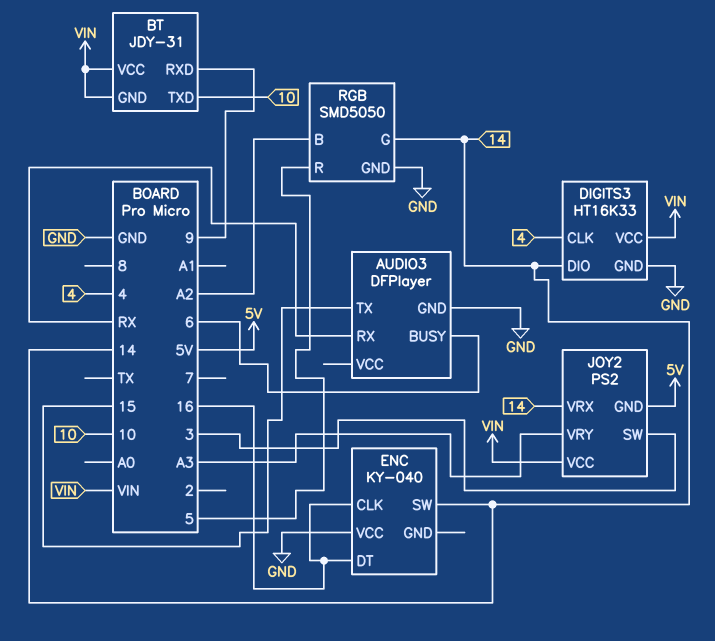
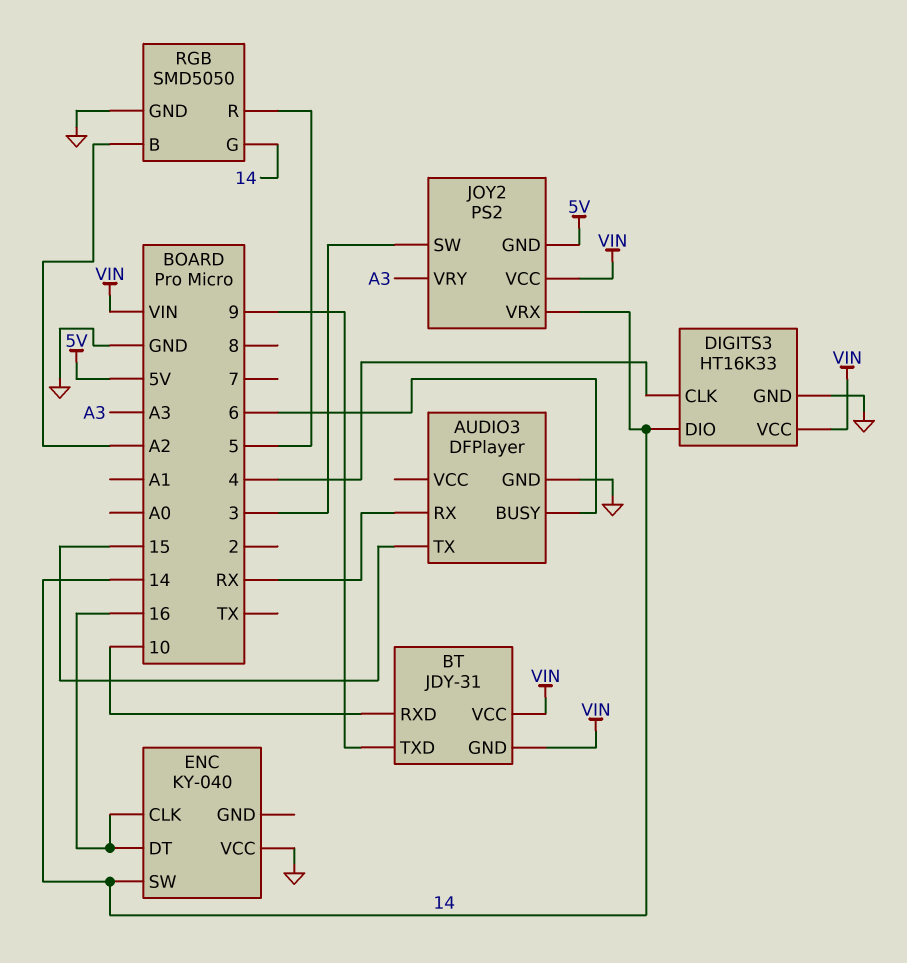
BT pin RXD: 9 -> 10
BT pin TXD: 10 -> 9

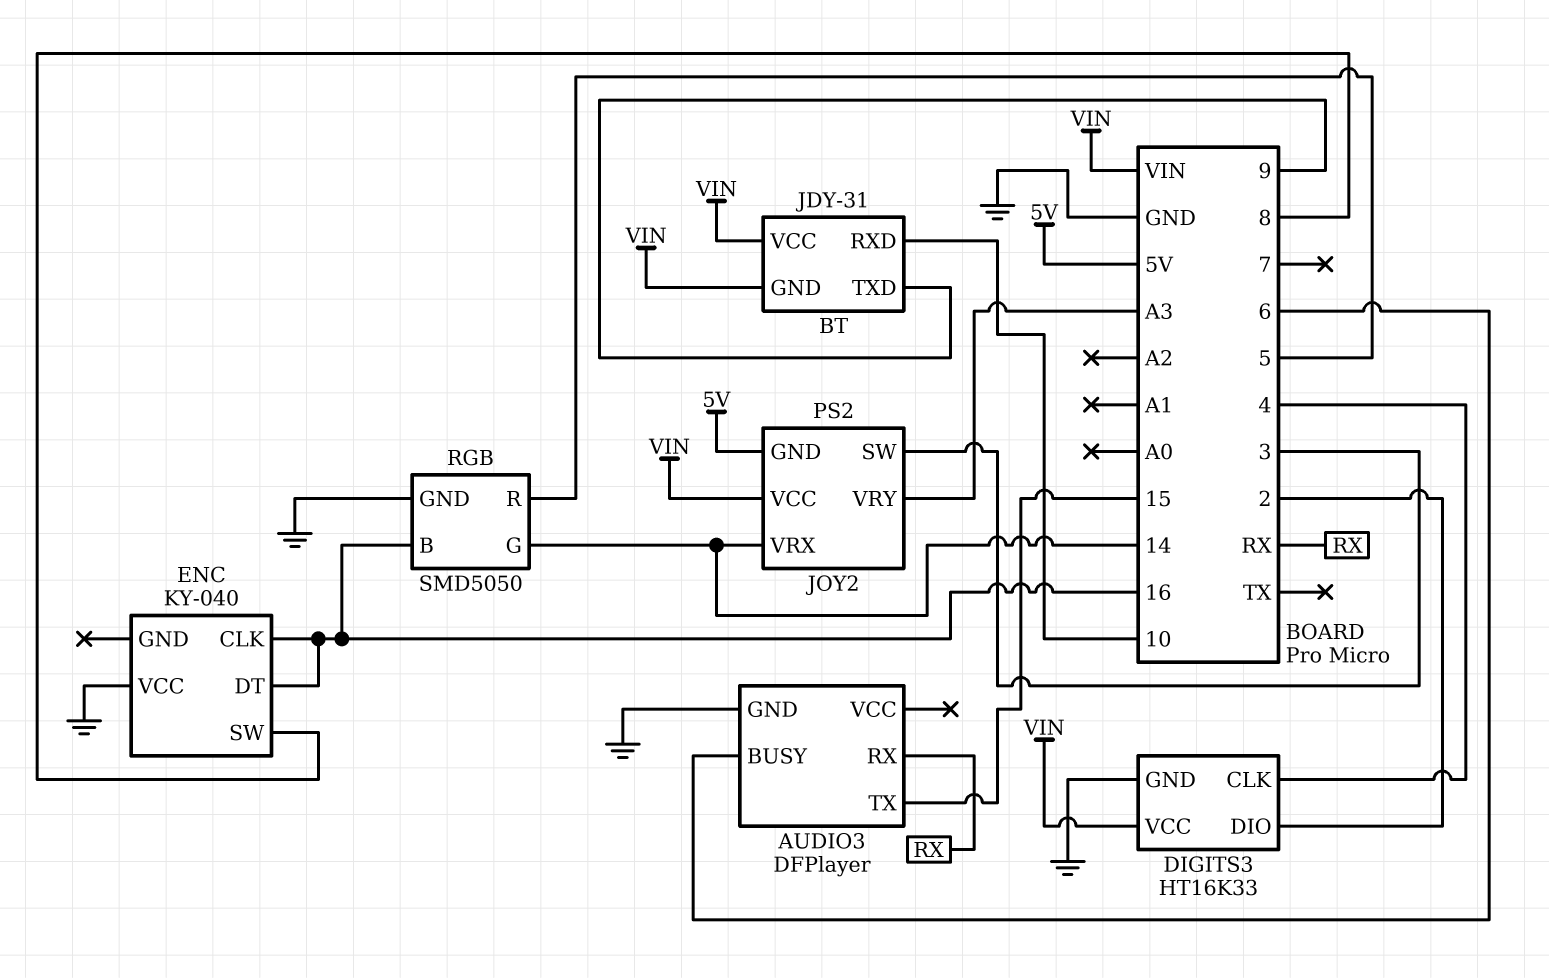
DIGITS3 pin DIO: 14 -> 2
ENC pin SW: 14 -> 8
RGB pin B: A2 -> 16

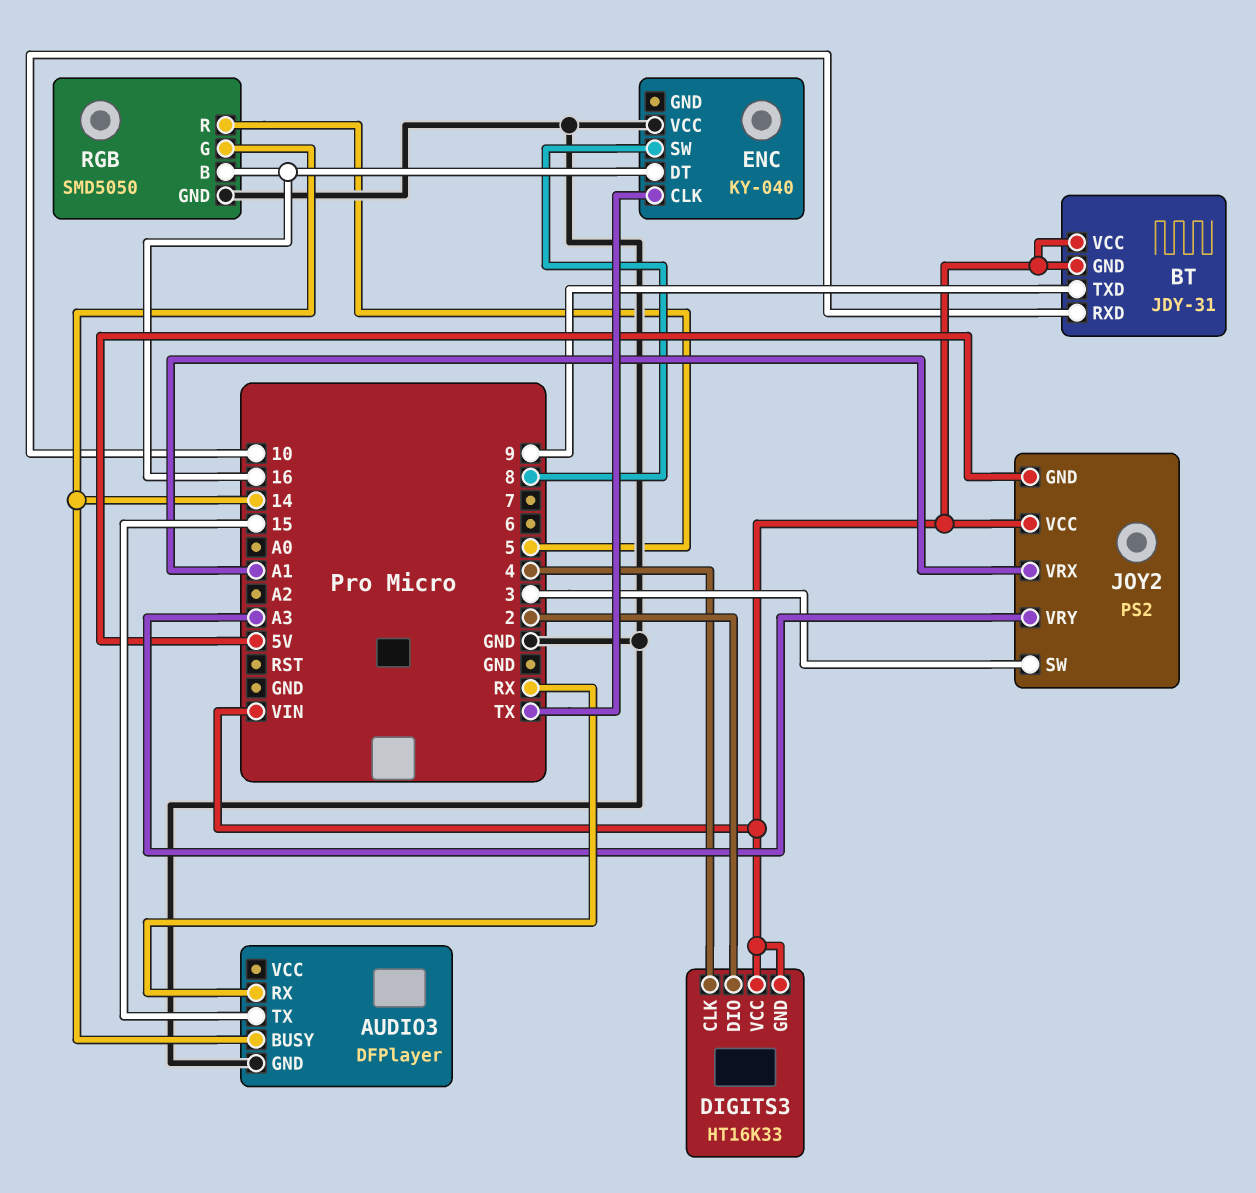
AUDIO3 pin BUSY: 6 -> 14
DIGITS3 pin GND: GND -> VIN
ENC pin CLK: 16 -> TX
JOY2 pin VRX: 14 -> A1

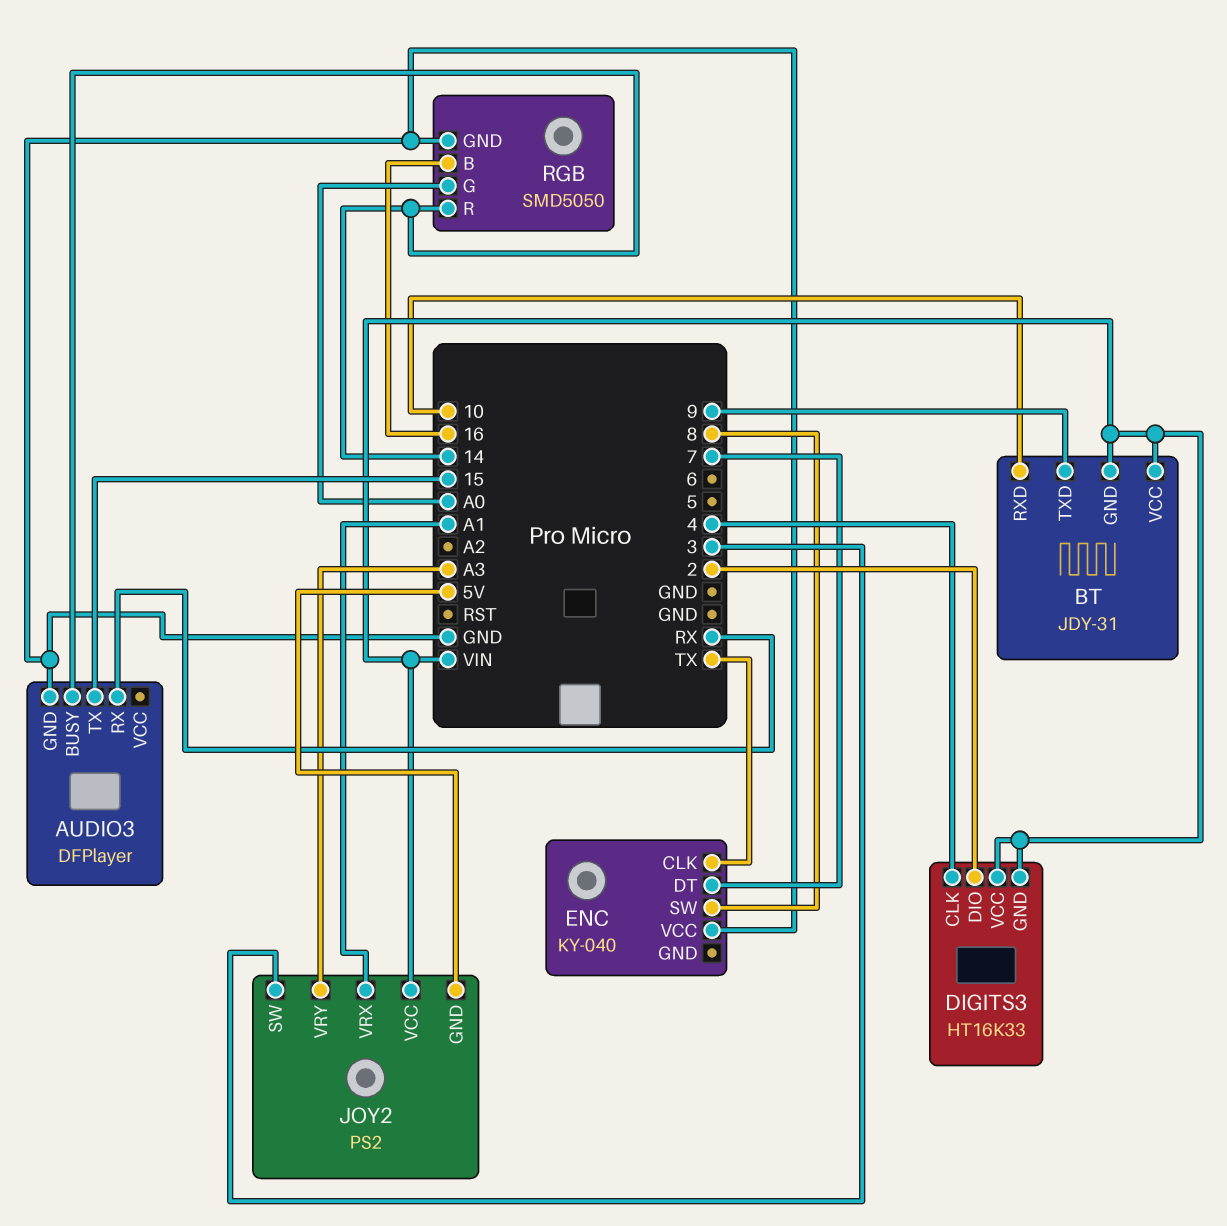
ENC pin DT: 16 -> 7
RGB pin G: 14 -> A0
RGB pin R: 5 -> 14

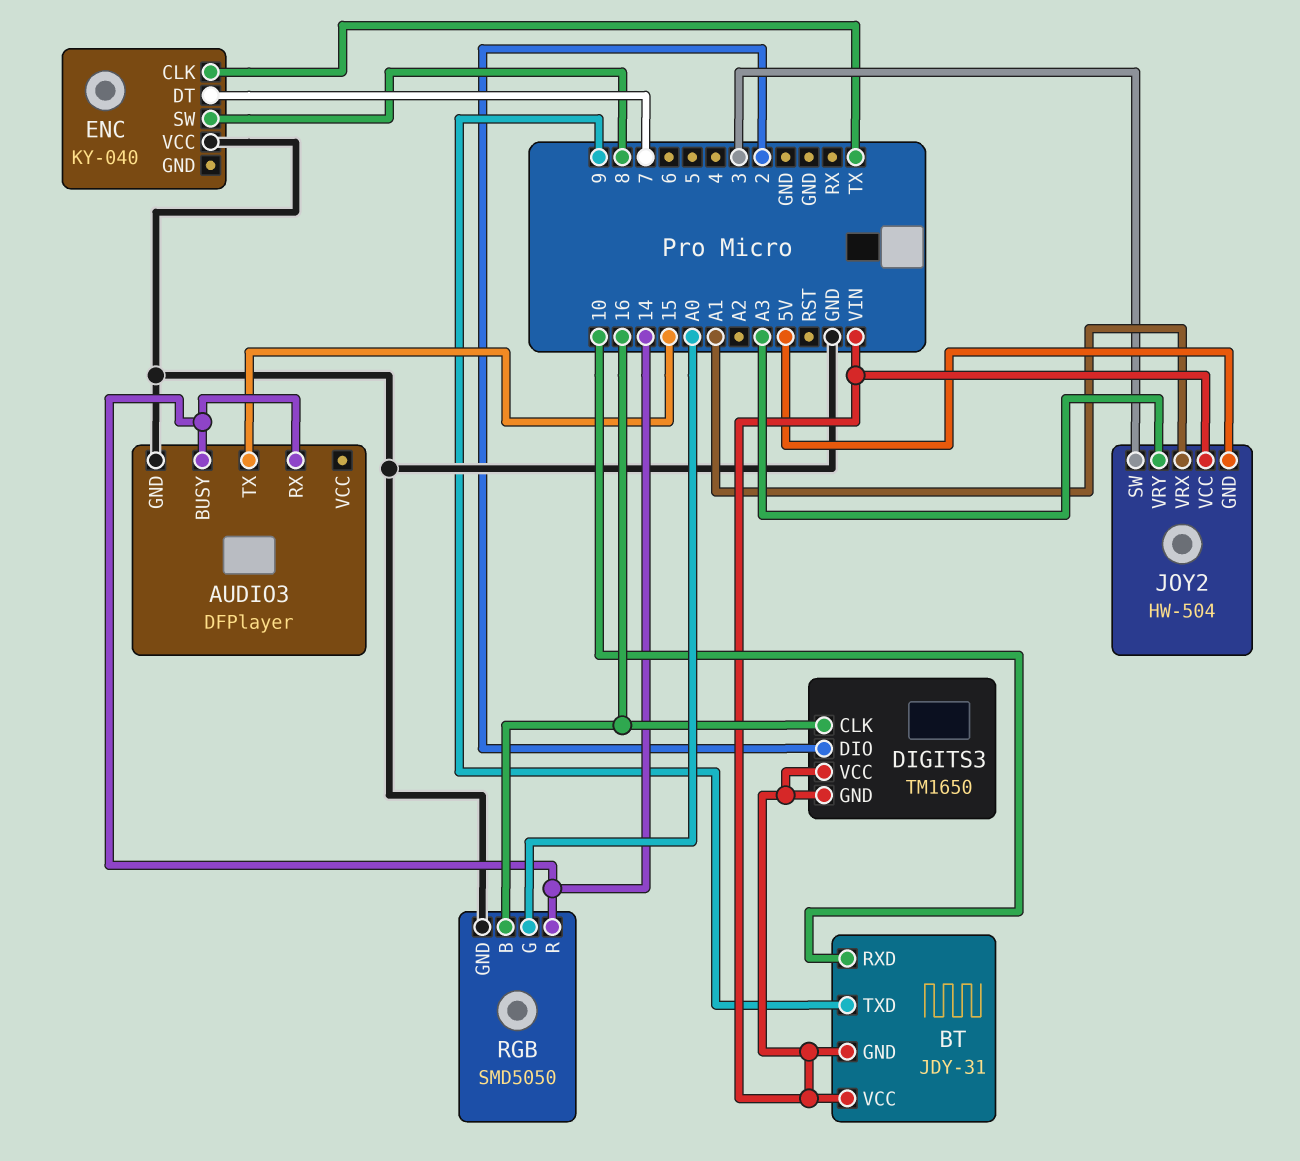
AUDIO3 pin RX: RX -> 14
DIGITS3: HT16K33 -> TM1650
DIGITS3 pin CLK: 4 -> 16
JOY2: PS2 -> HW-504

